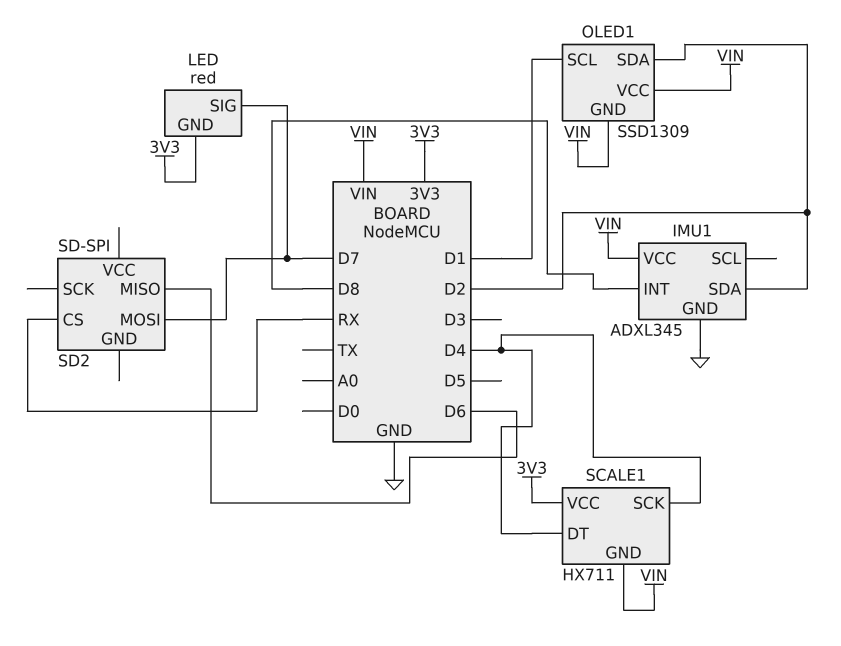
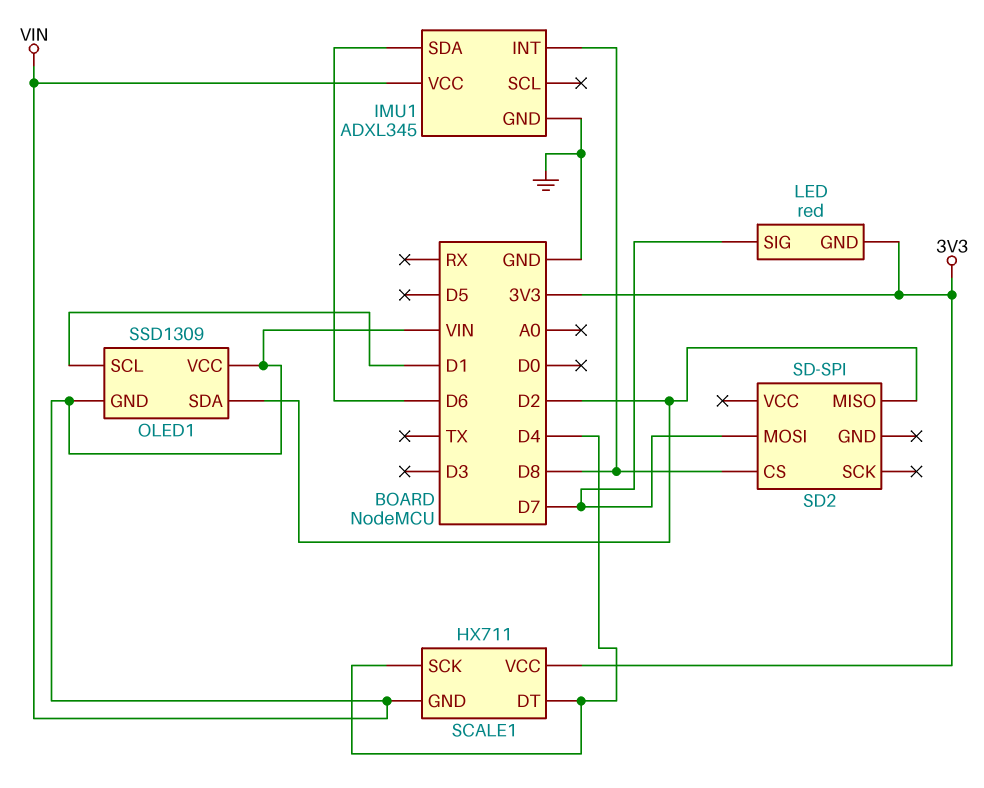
IMU1 pin SDA: D2 -> D6
SD2 pin CS: RX -> D8
SD2 pin MISO: D6 -> D2

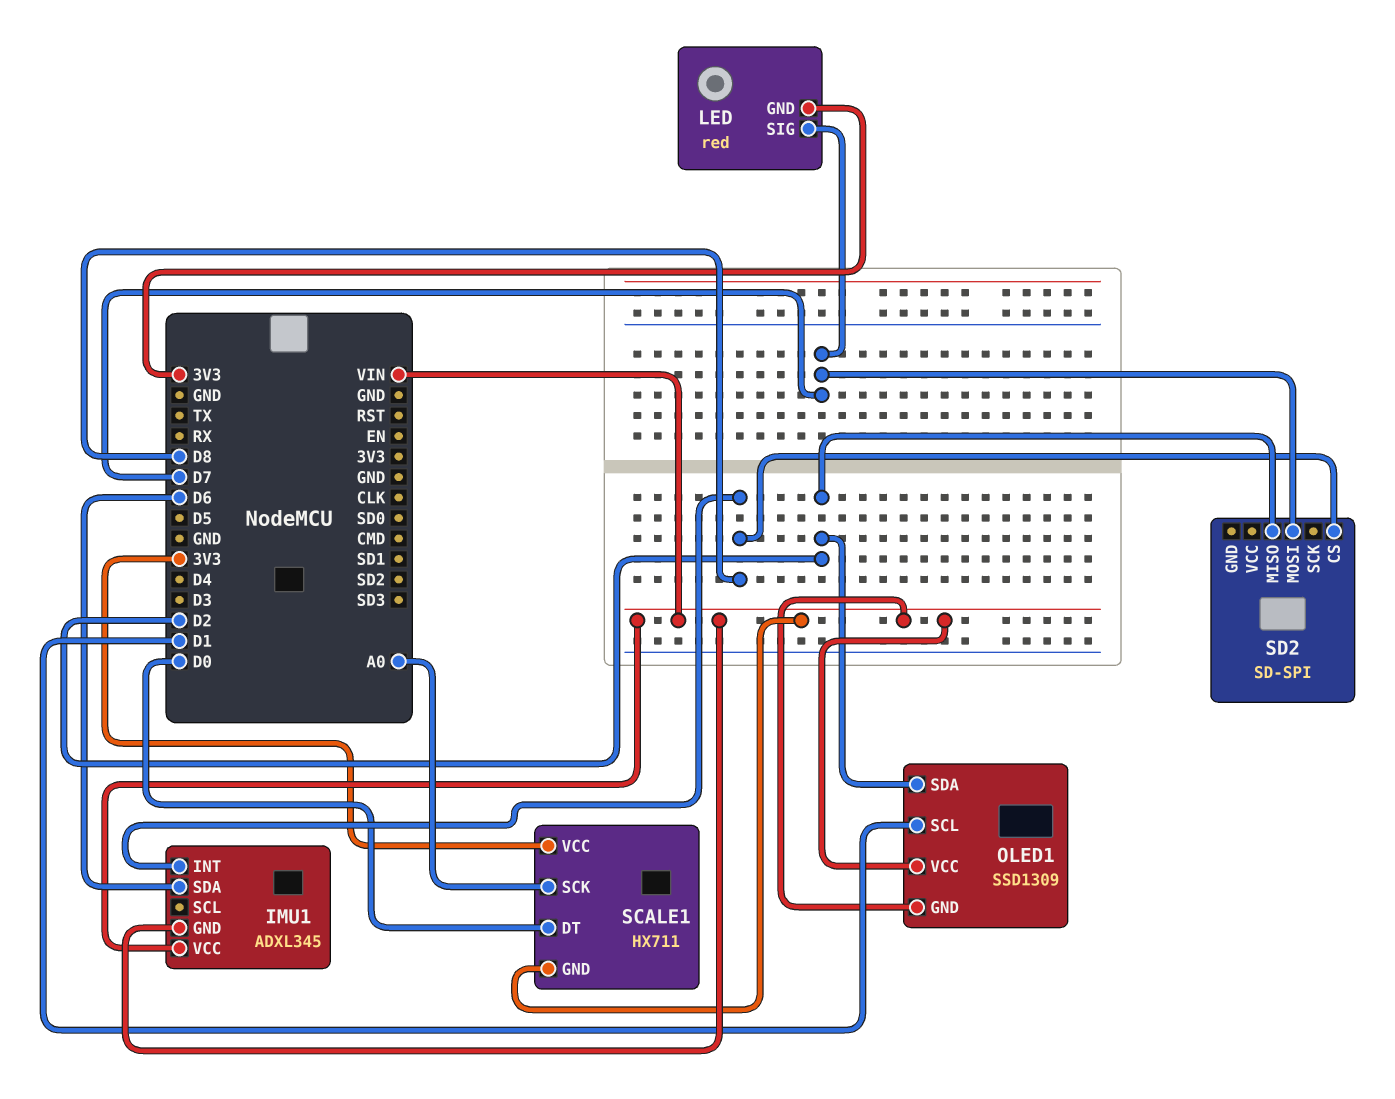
IMU1 pin GND: GND -> VIN
SCALE1 pin DT: D4 -> D0
SCALE1 pin SCK: D4 -> A0

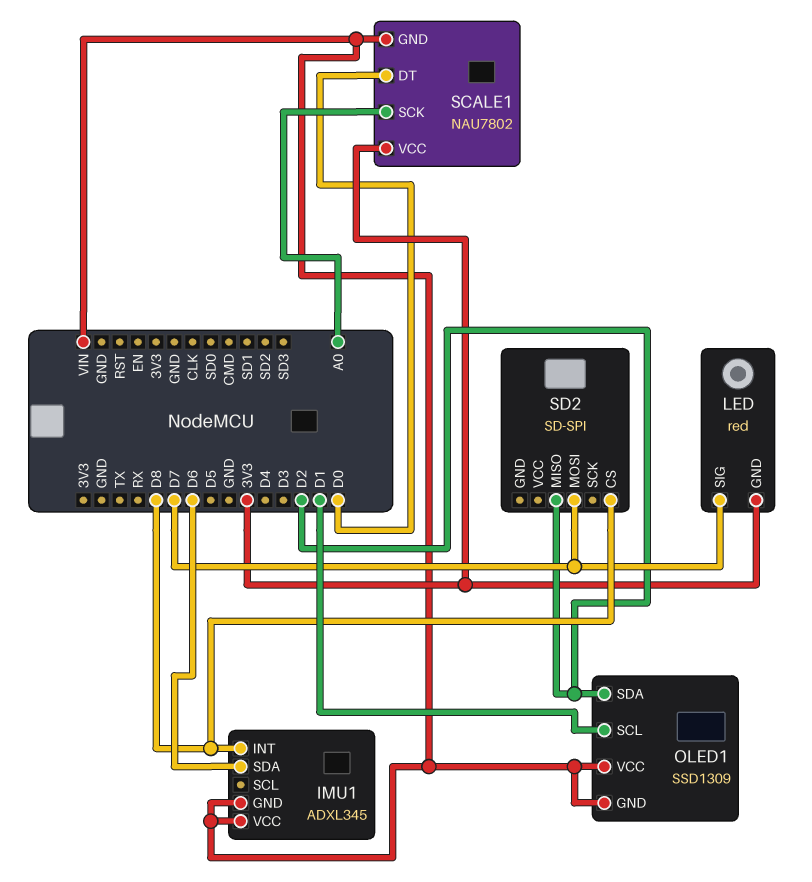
SCALE1: HX711 -> NAU7802

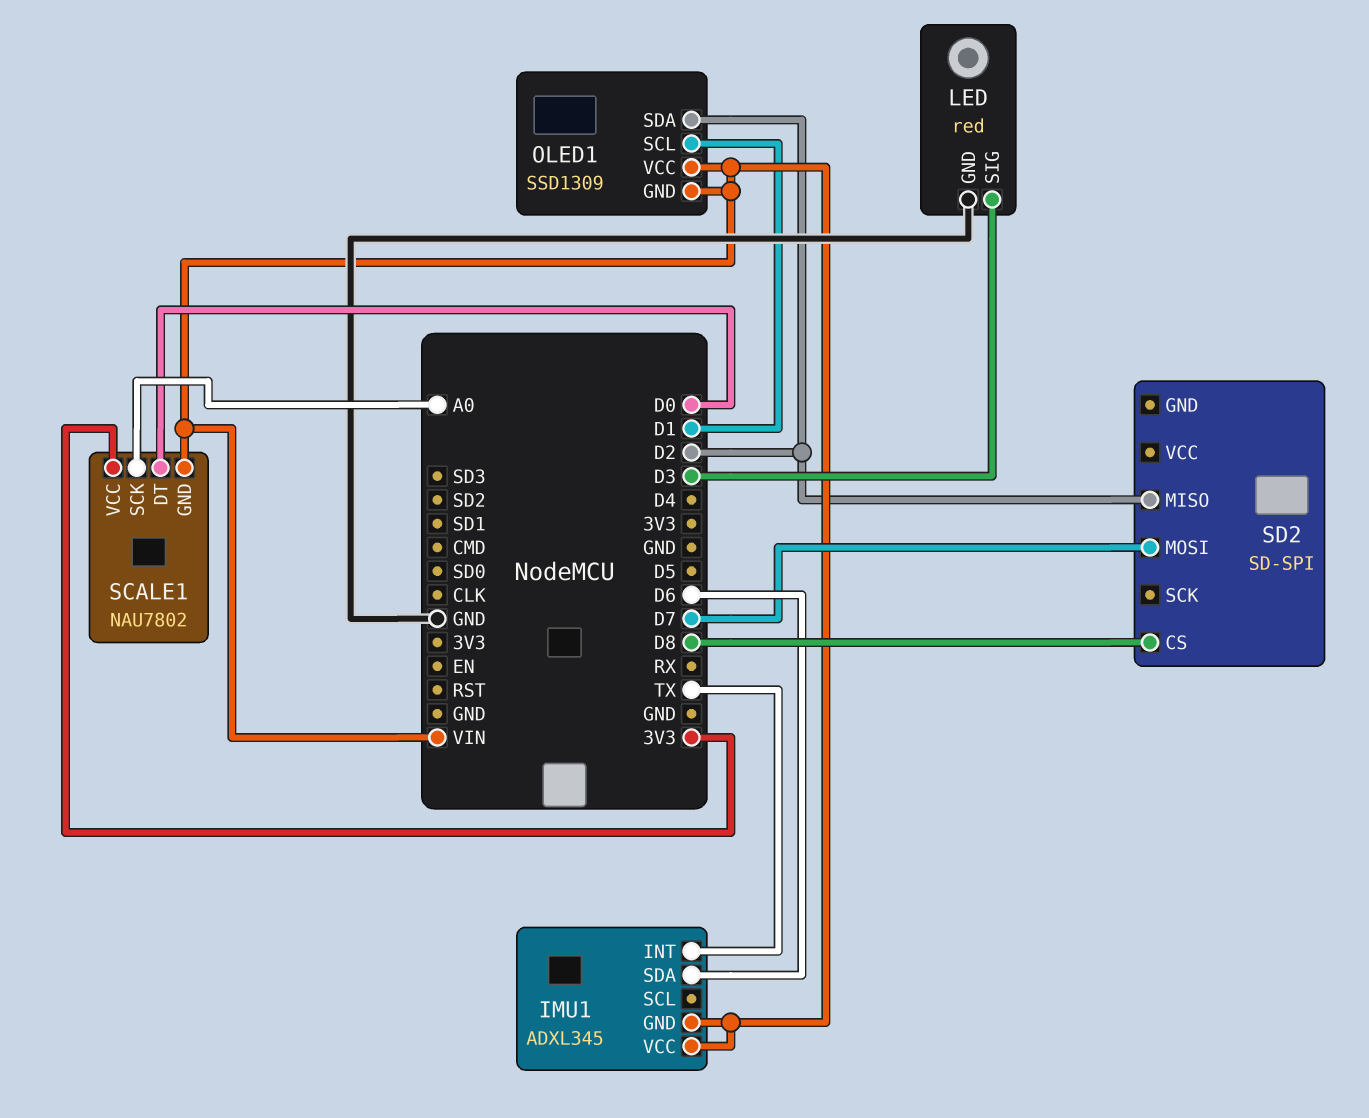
IMU1 pin INT: D8 -> TX
LED pin GND: 3V3 -> GND
LED pin SIG: D7 -> D3

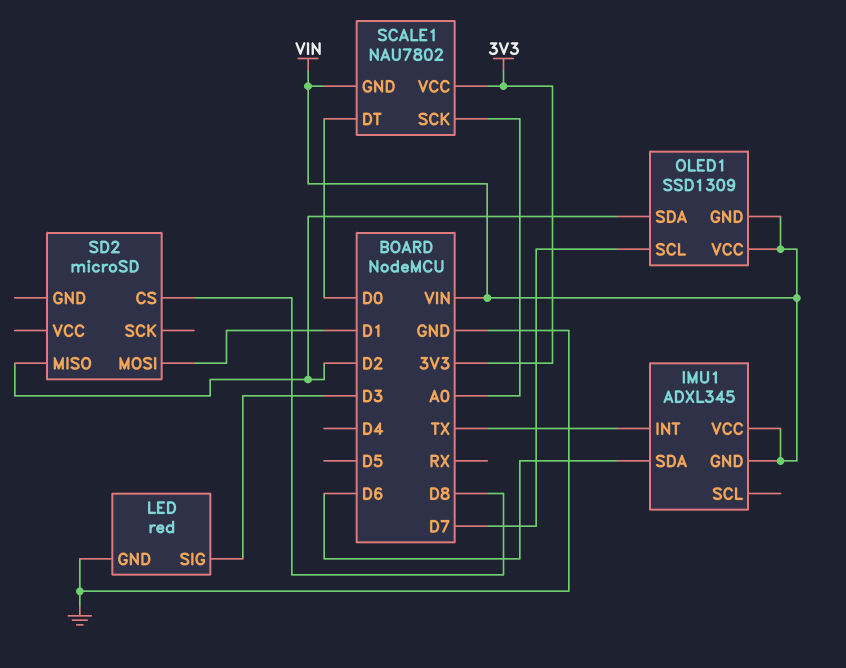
OLED1 pin SCL: D1 -> D7
SD2: SD-SPI -> microSD
SD2 pin MOSI: D7 -> D1

